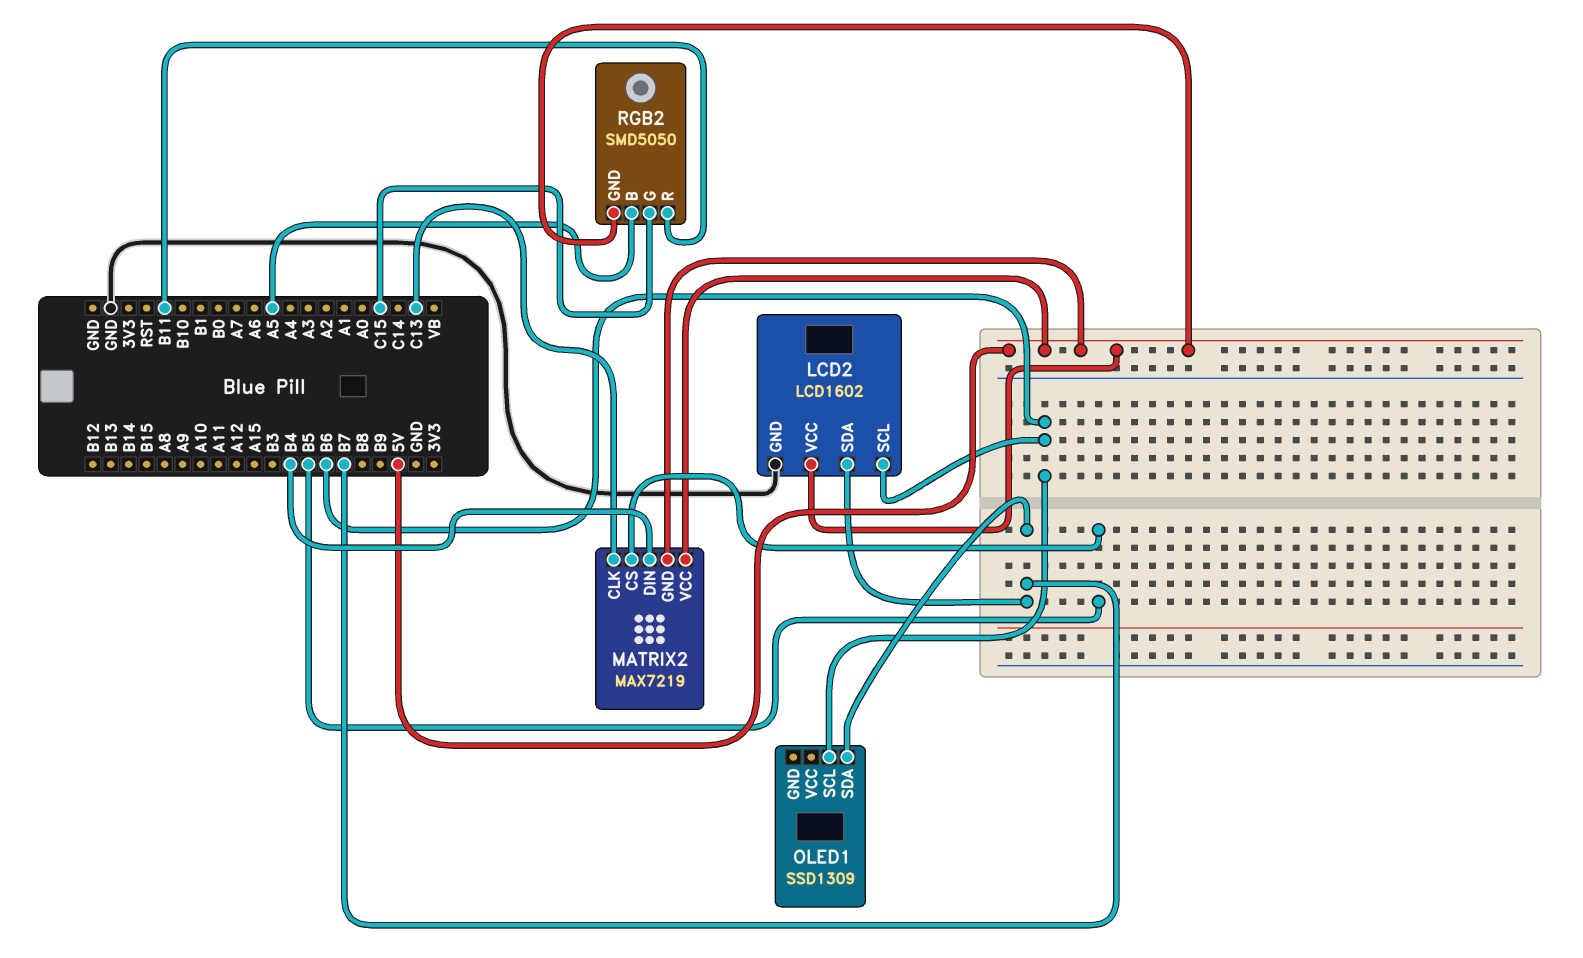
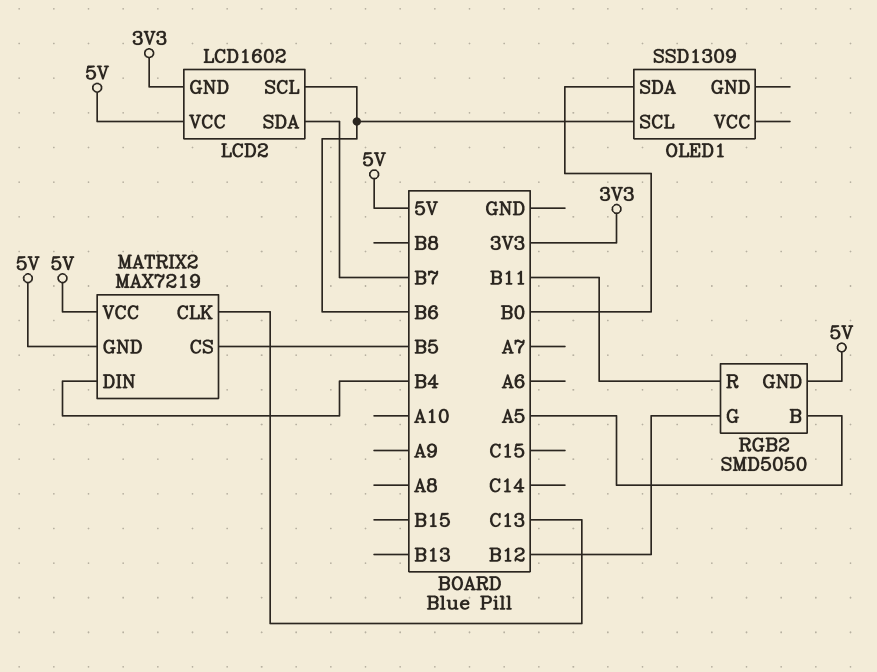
LCD2 pin GND: GND -> 3V3
OLED1 pin SDA: B7 -> B0
RGB2 pin G: C15 -> B12

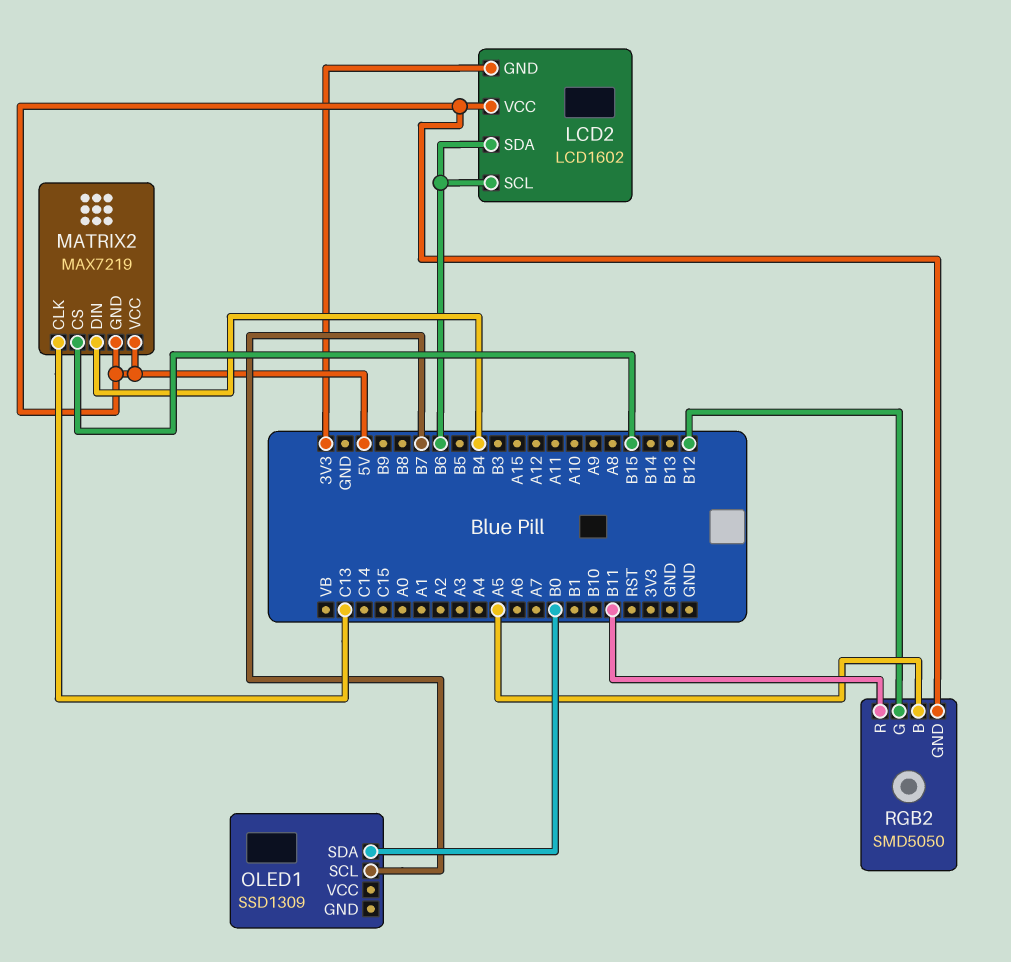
LCD2 pin SDA: B7 -> B6
MATRIX2 pin CS: B5 -> B15
OLED1 pin SCL: B6 -> B7

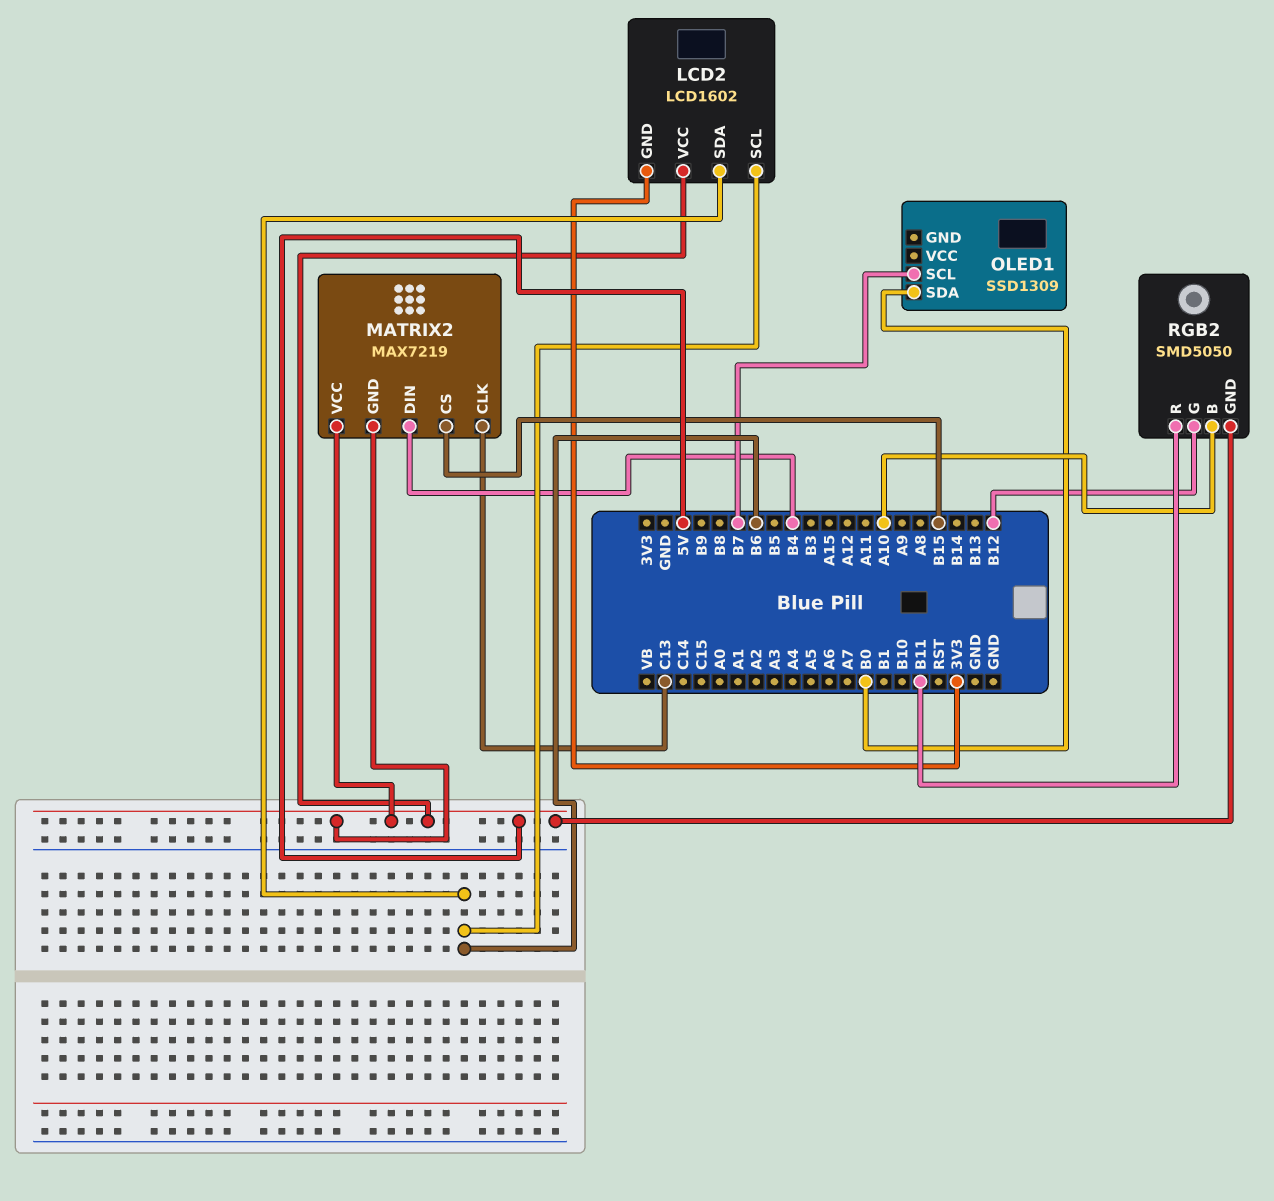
RGB2 pin B: A5 -> A10

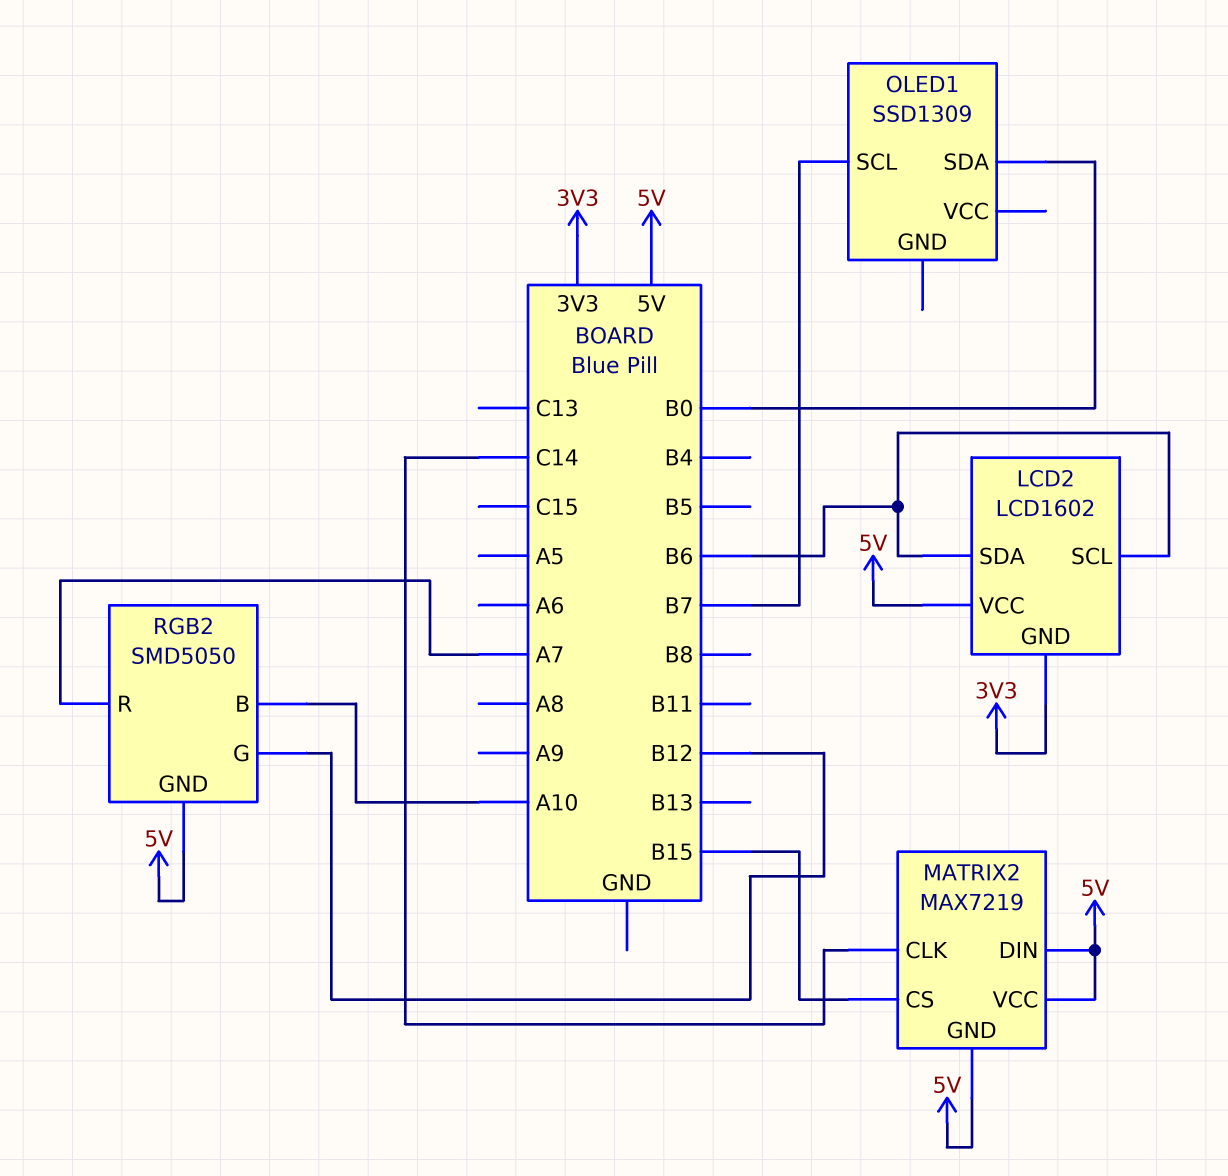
MATRIX2 pin CLK: C13 -> C14
MATRIX2 pin DIN: B4 -> 5V
RGB2 pin R: B11 -> A7

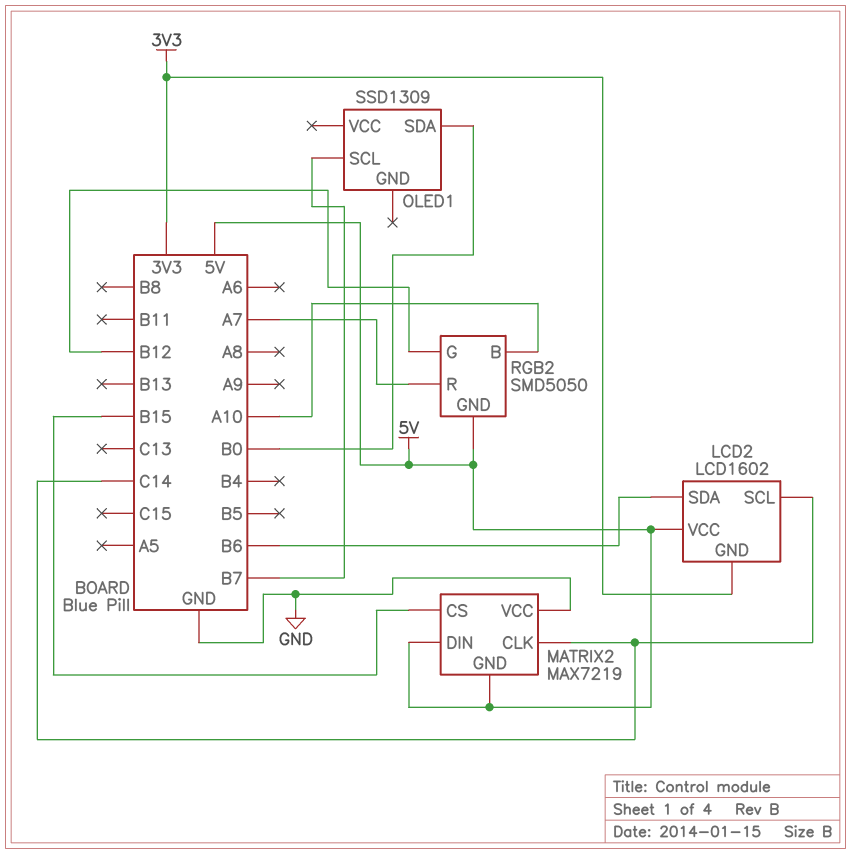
LCD2 pin SCL: B6 -> C14
MATRIX2 pin VCC: 5V -> GND

